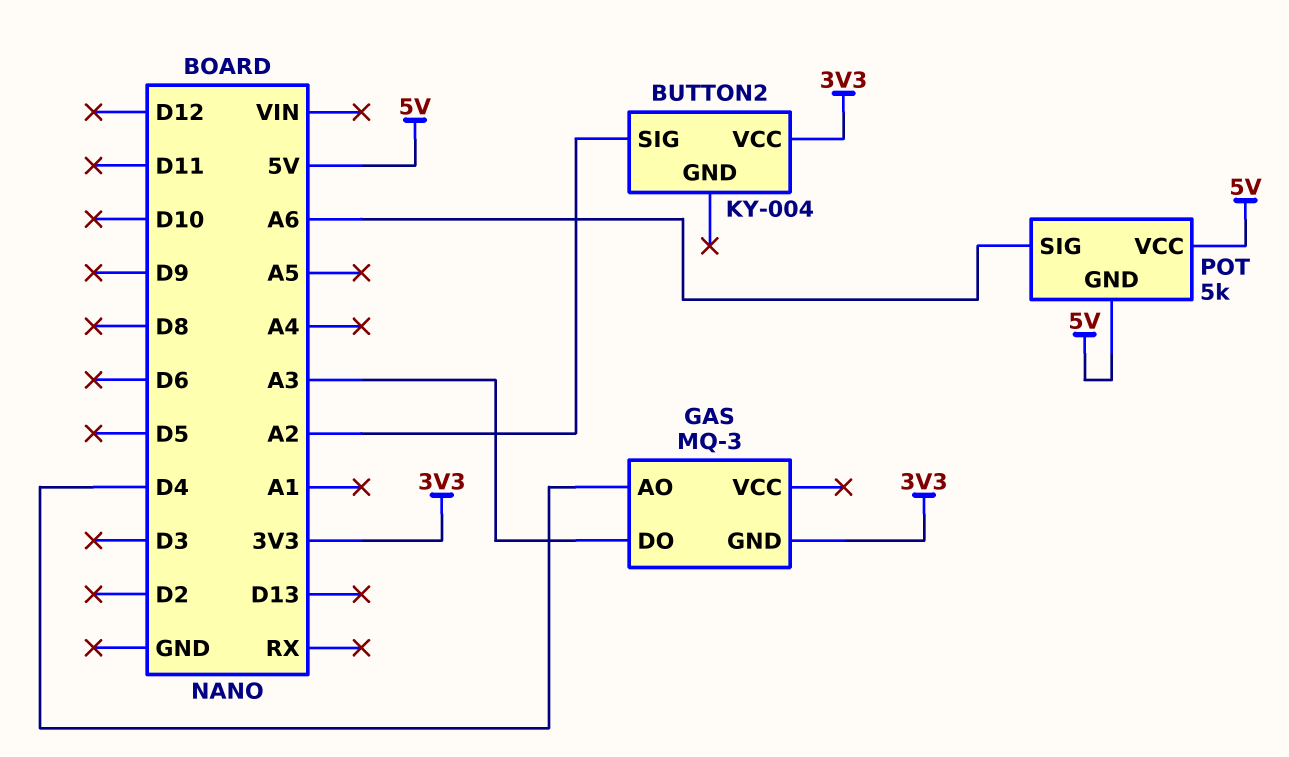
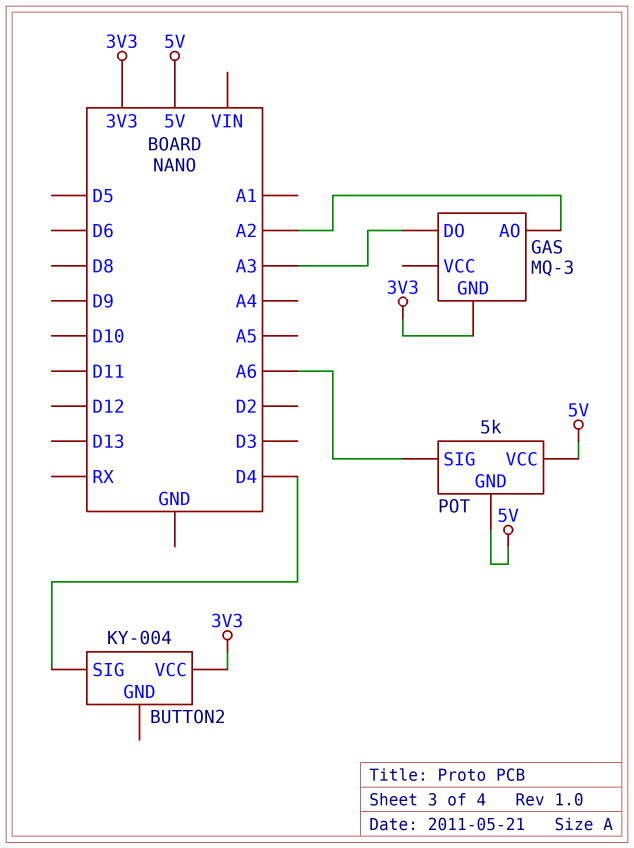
BUTTON2 pin SIG: A2 -> D4
GAS pin AO: D4 -> A2

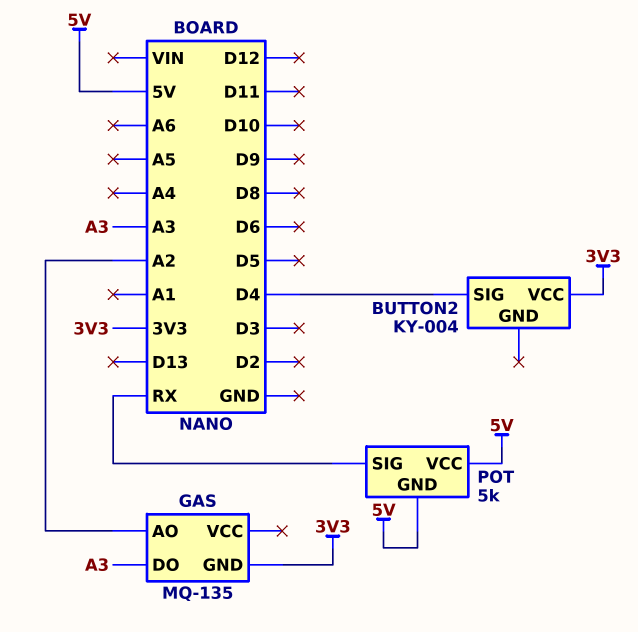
GAS: MQ-3 -> MQ-135
POT pin SIG: A6 -> RX

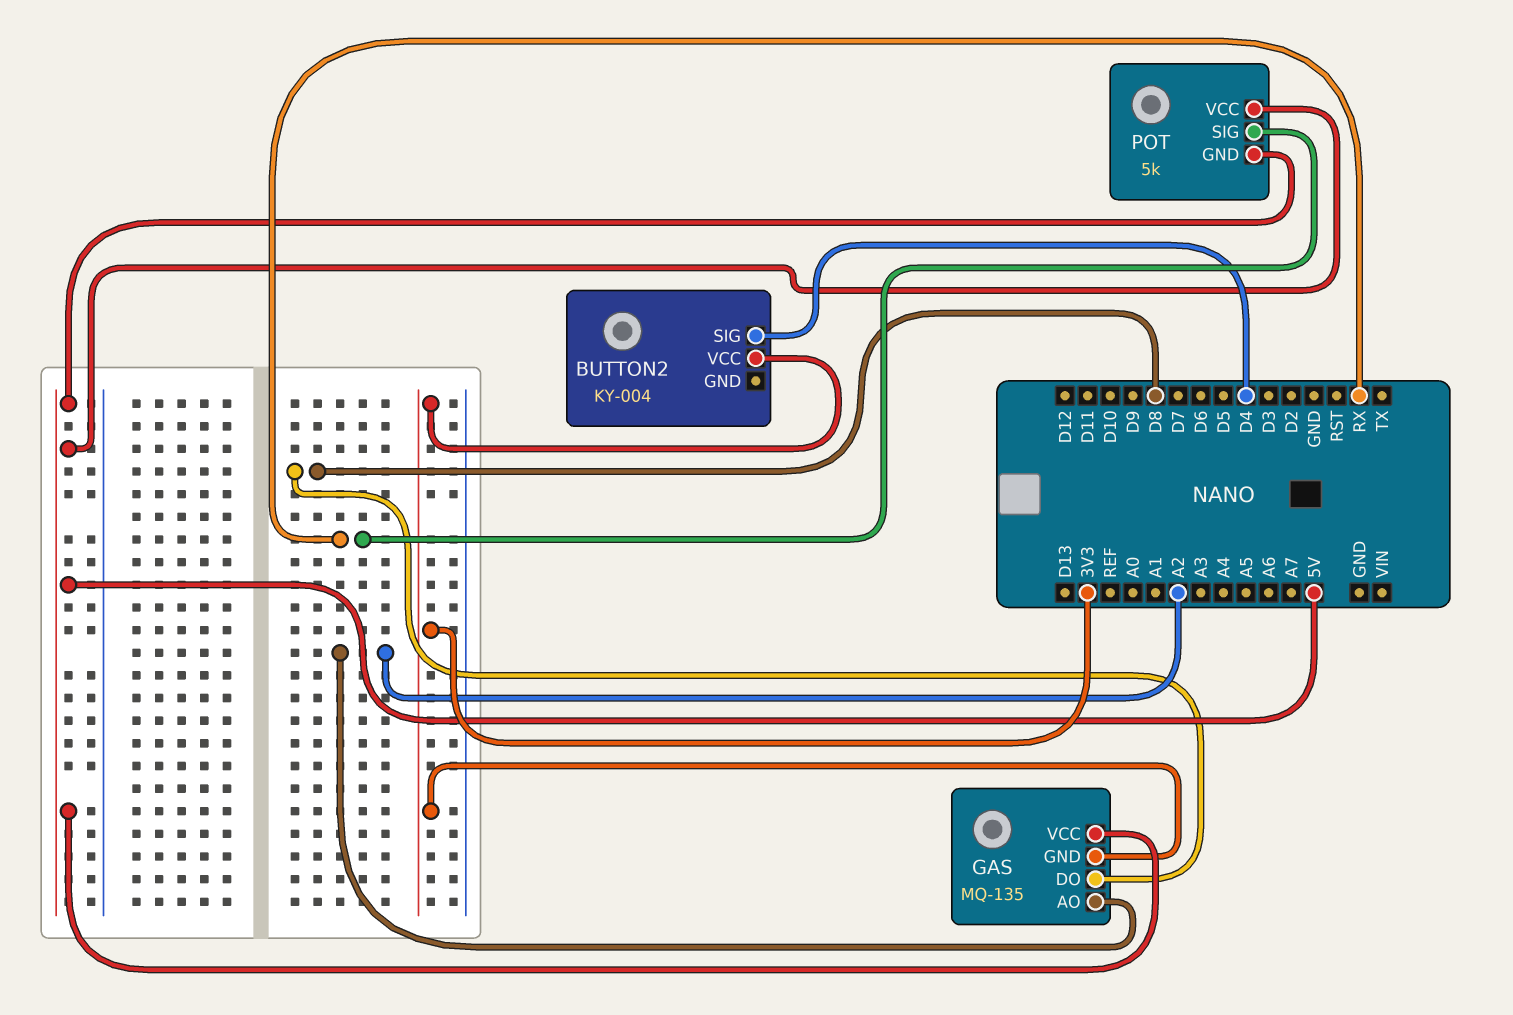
GAS pin DO: A3 -> D8
GAS pin VCC: none -> 5V

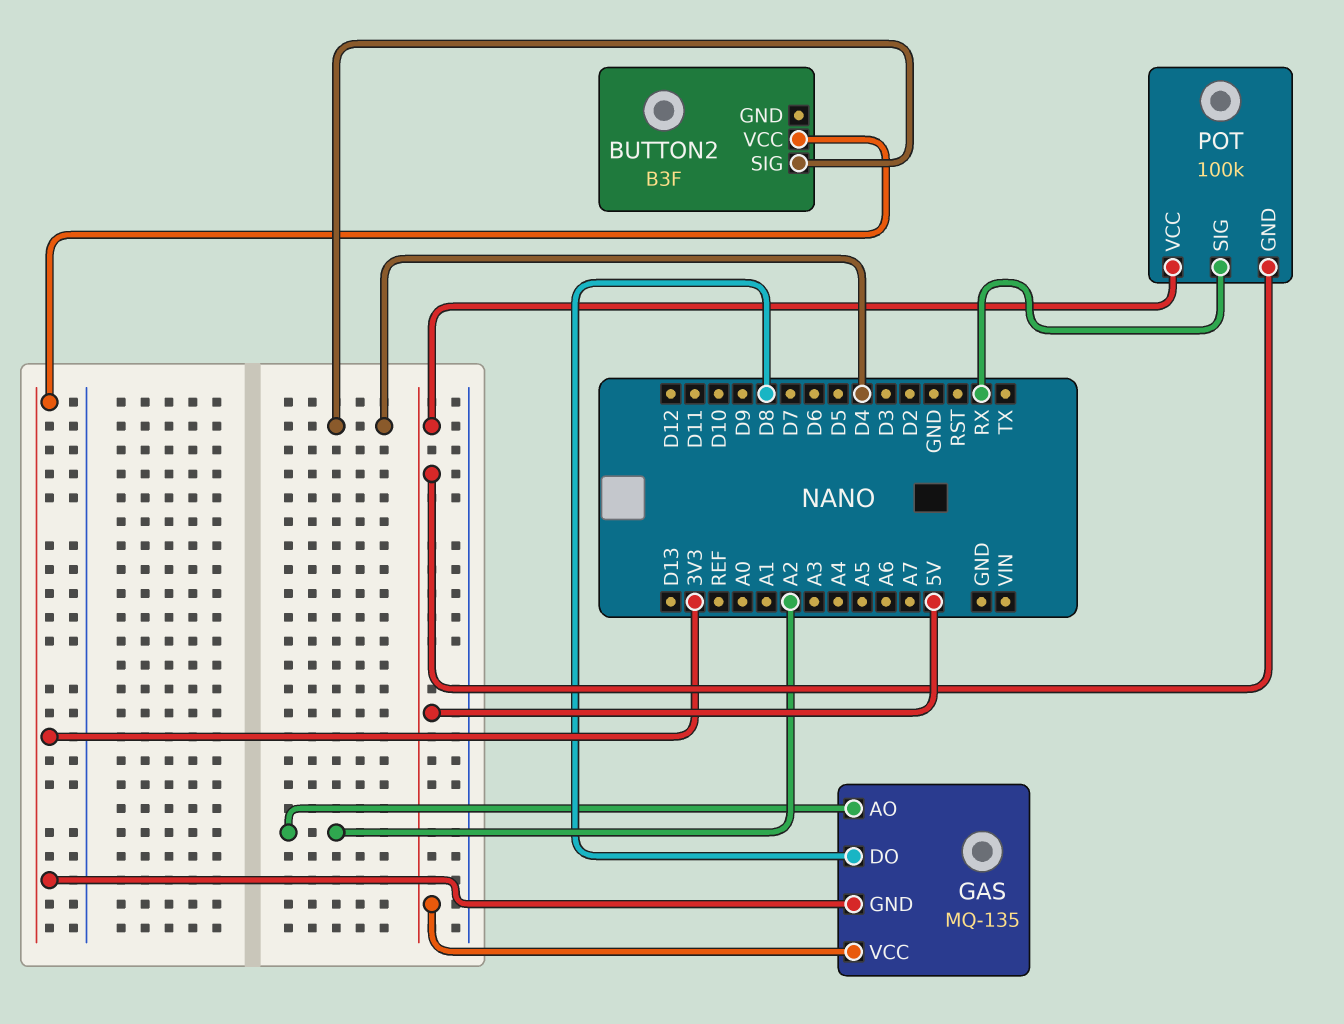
BUTTON2: KY-004 -> B3F
POT: 5k -> 100k

